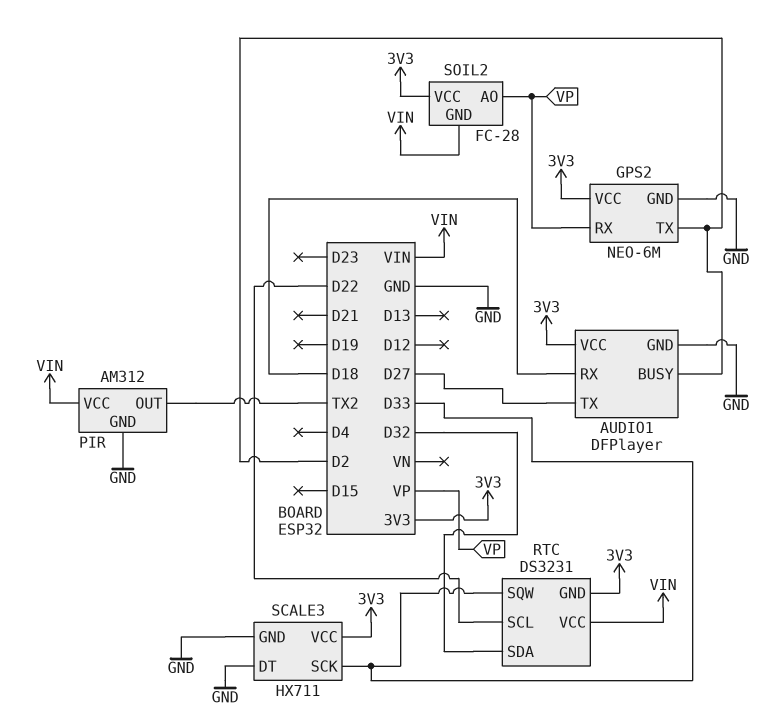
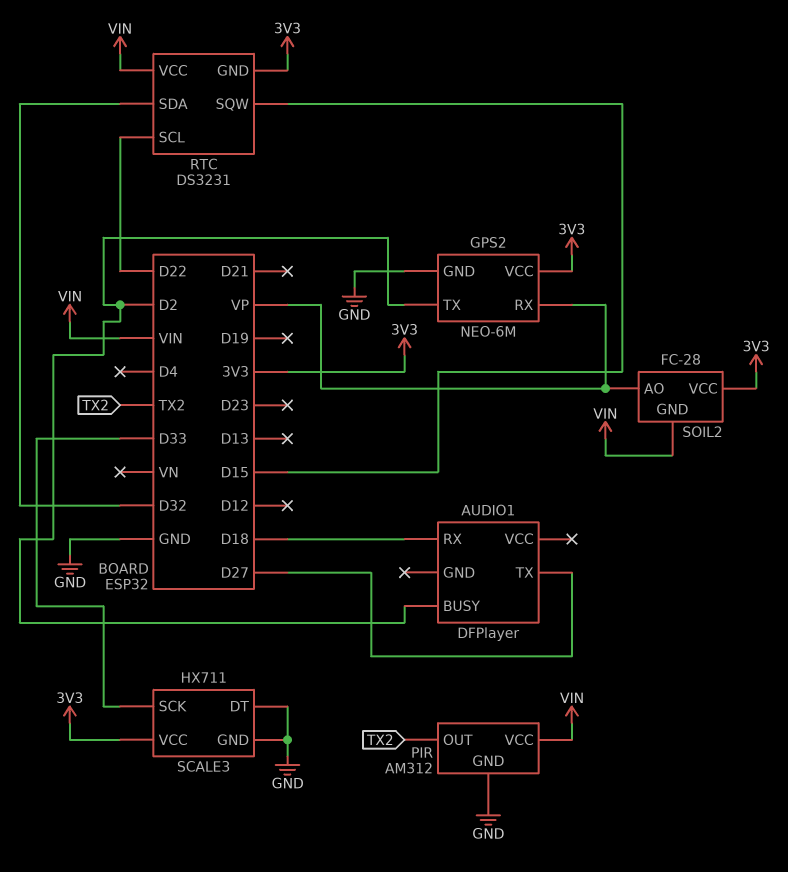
AUDIO1 pin GND: GND -> none
AUDIO1 pin VCC: 3V3 -> none
RTC pin SQW: D33 -> D15

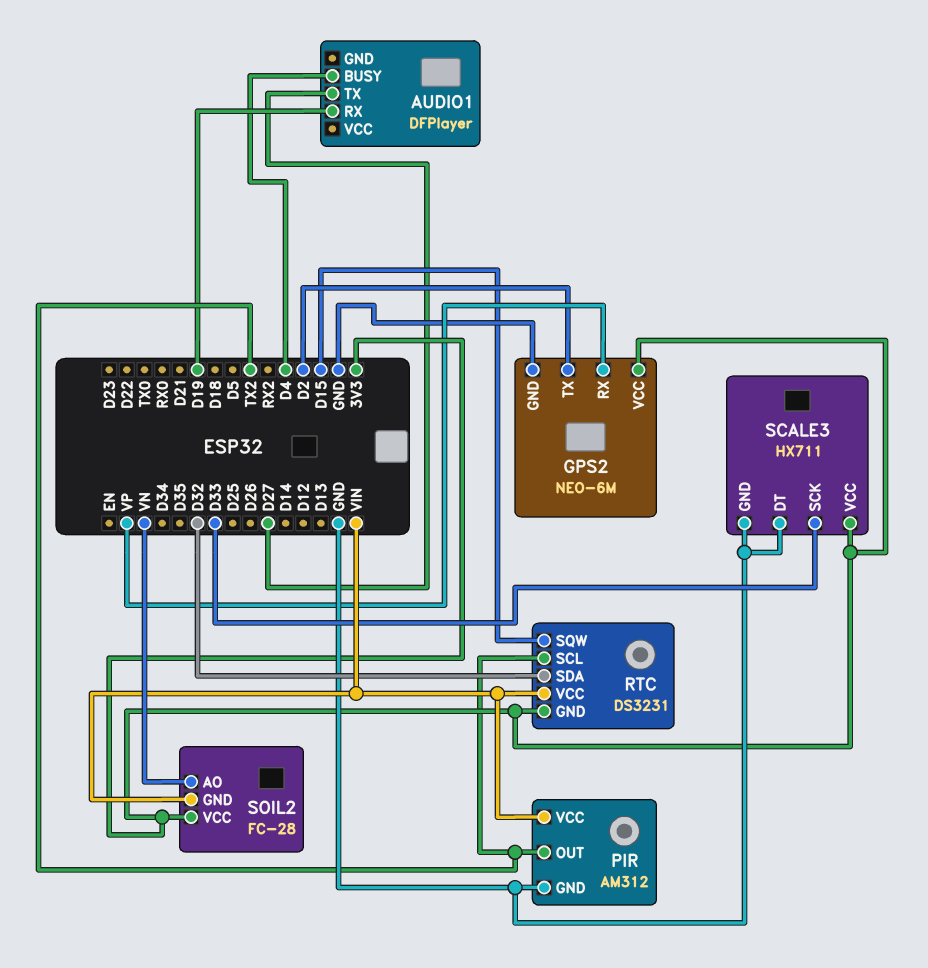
AUDIO1 pin BUSY: D2 -> D4
AUDIO1 pin RX: D18 -> D19
RTC pin SCL: D22 -> TX2
SOIL2 pin AO: VP -> VN

